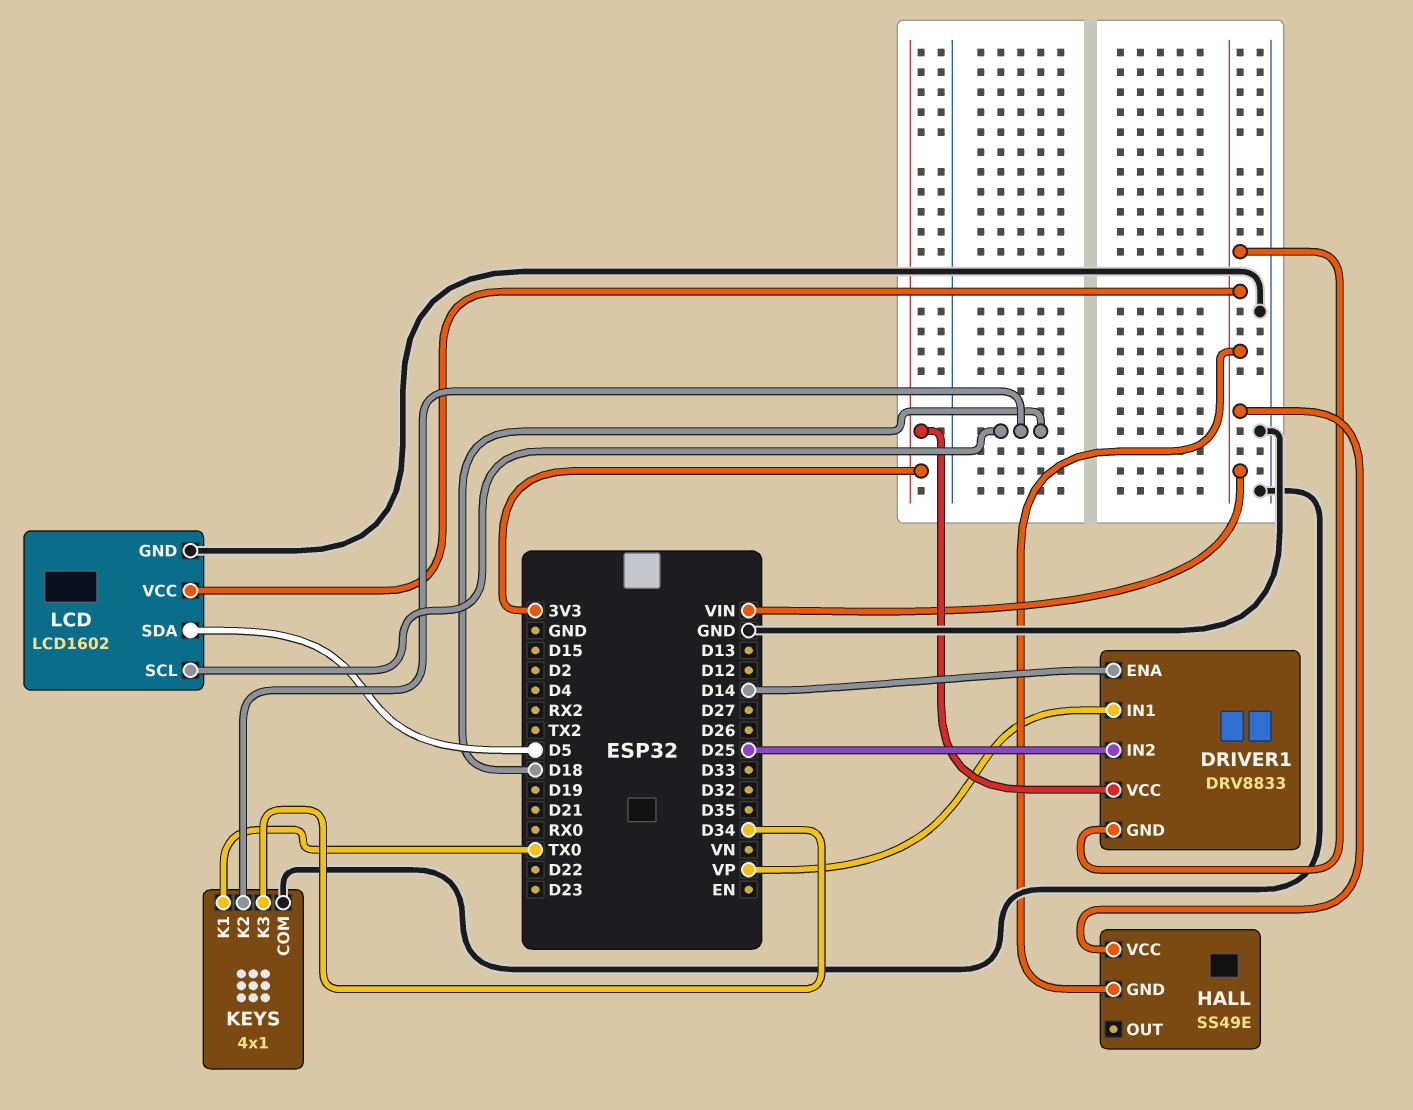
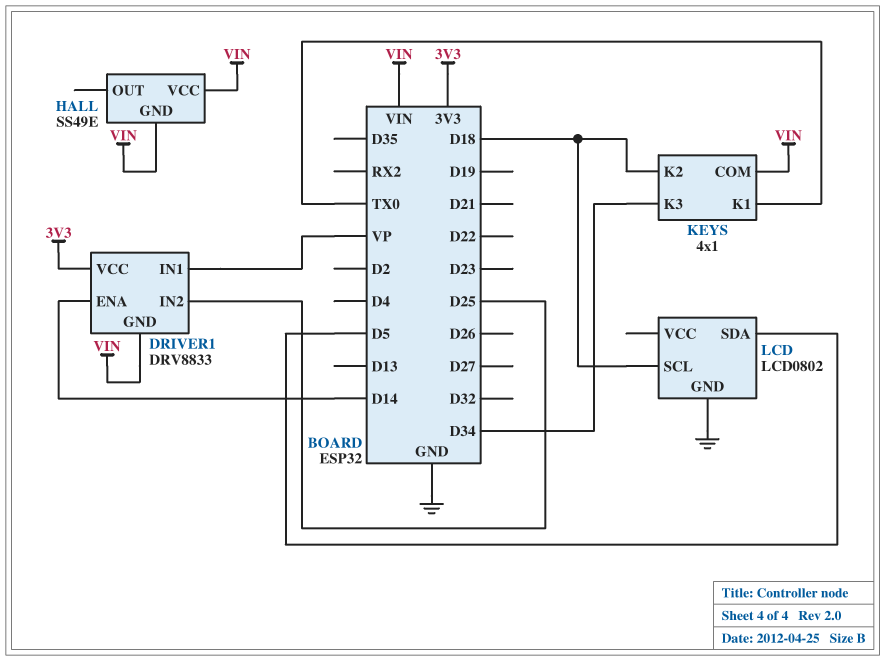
KEYS pin COM: GND -> VIN
LCD: LCD1602 -> LCD0802
LCD pin VCC: VIN -> none

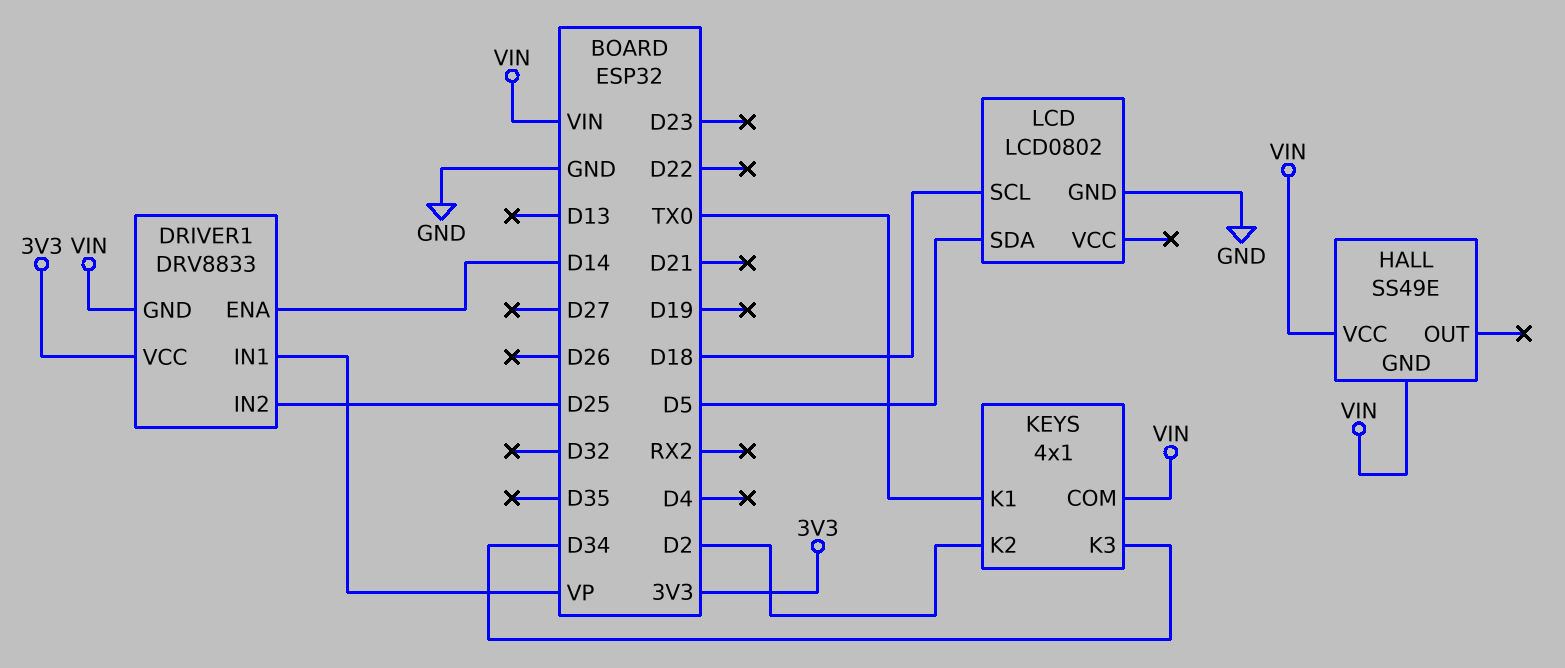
KEYS pin K2: D18 -> D2

